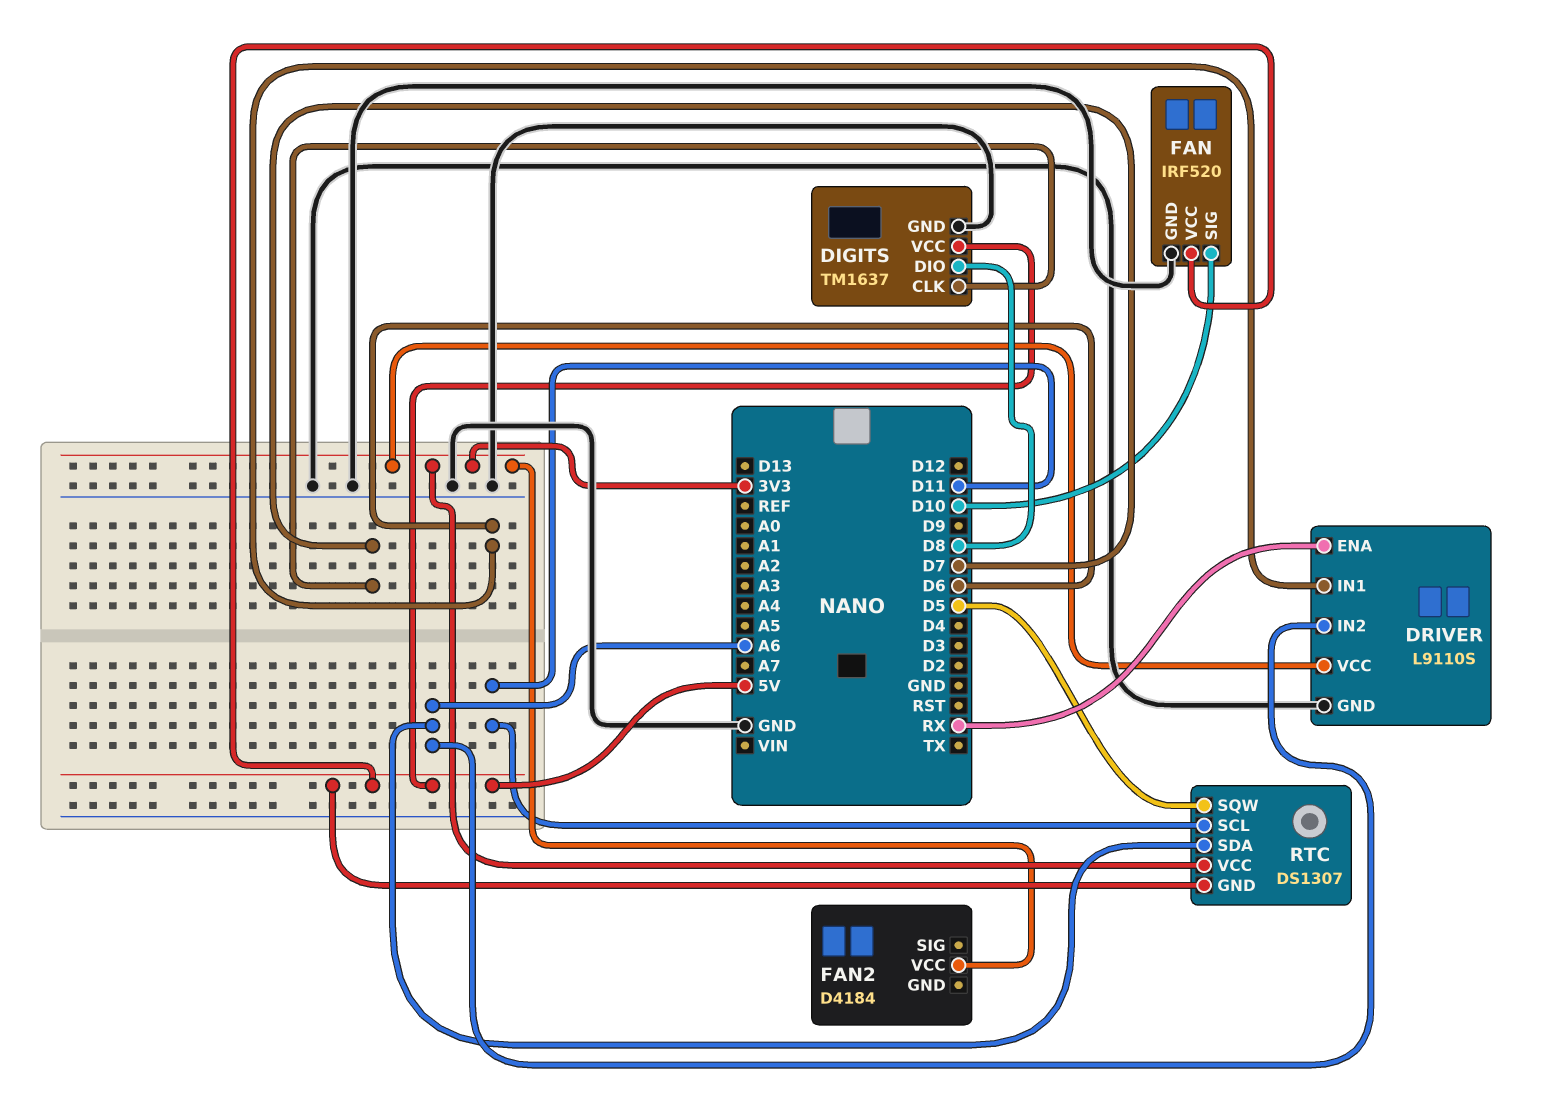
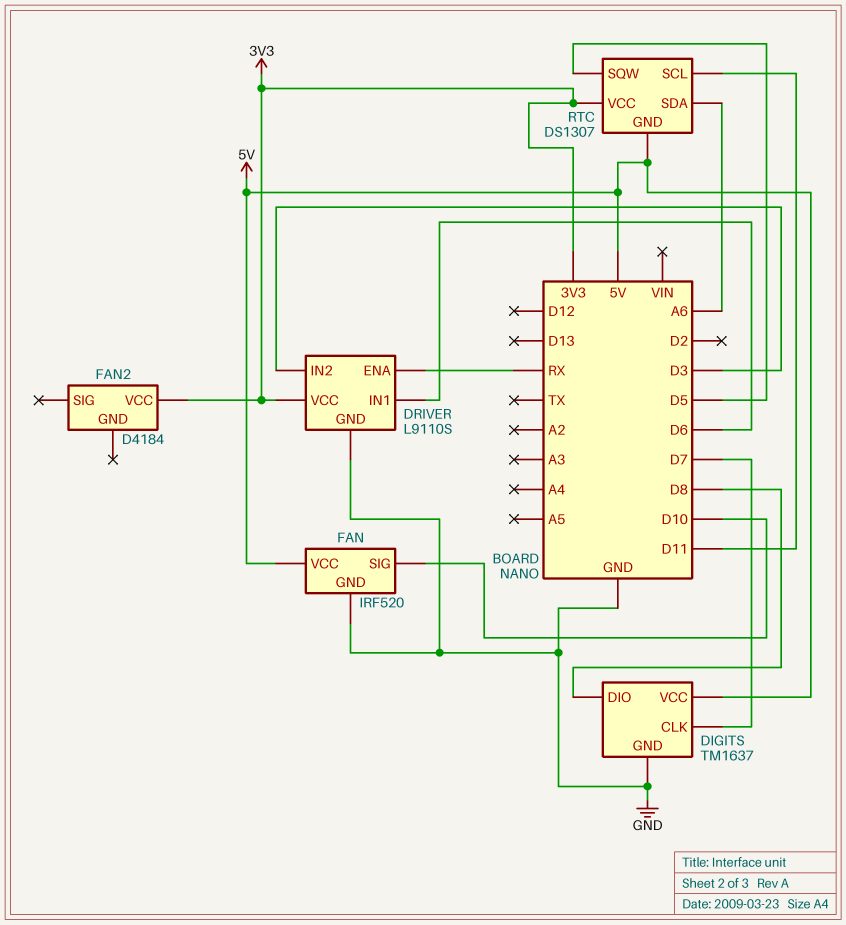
DRIVER pin IN2: A6 -> D3

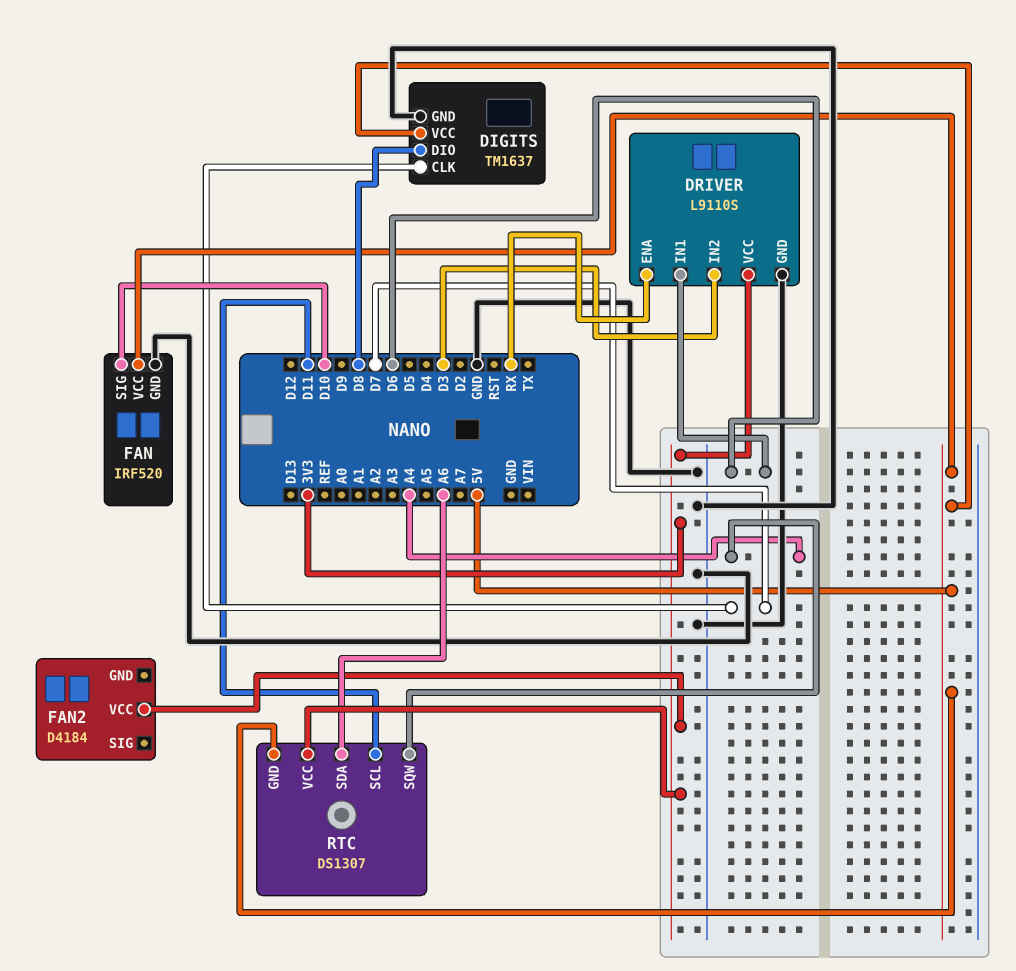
RTC pin SQW: D5 -> A4

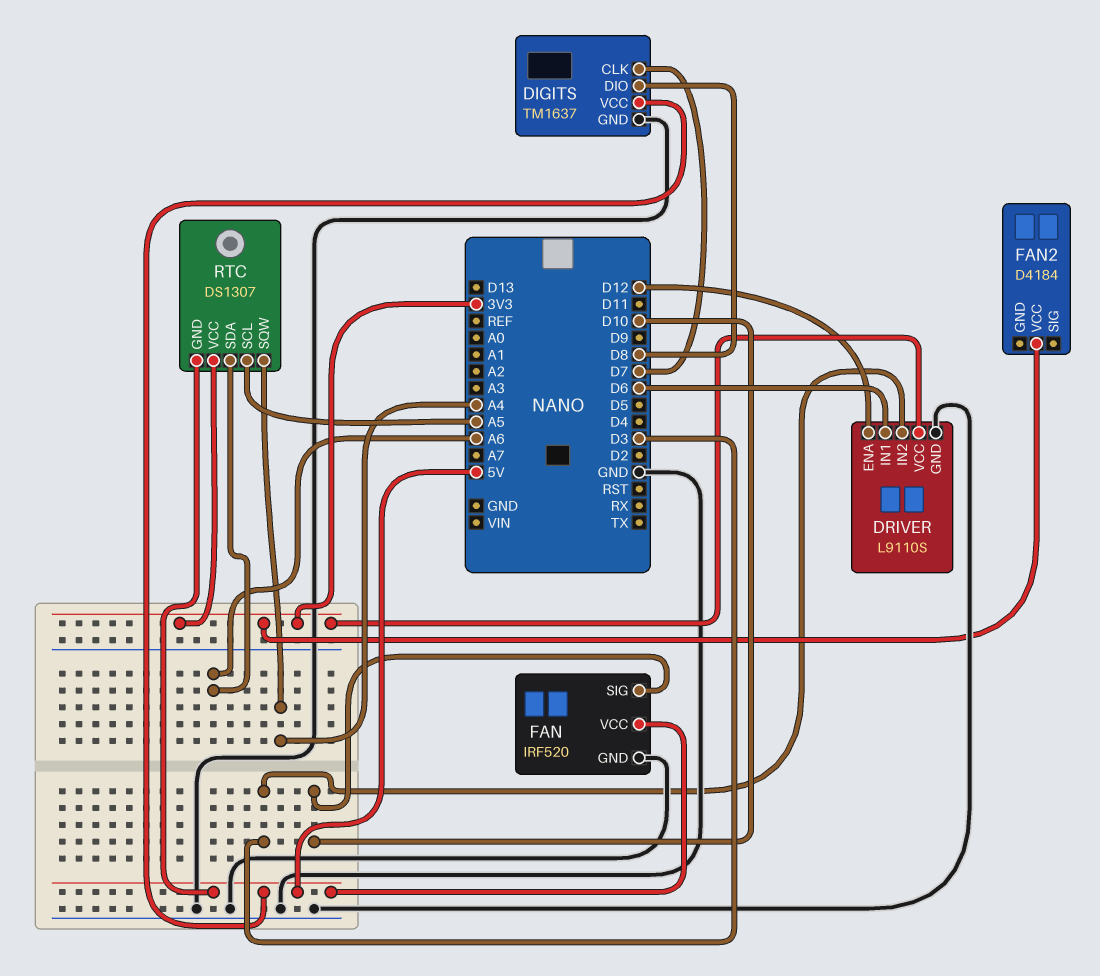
DRIVER pin ENA: RX -> D12
RTC pin SCL: D11 -> A5

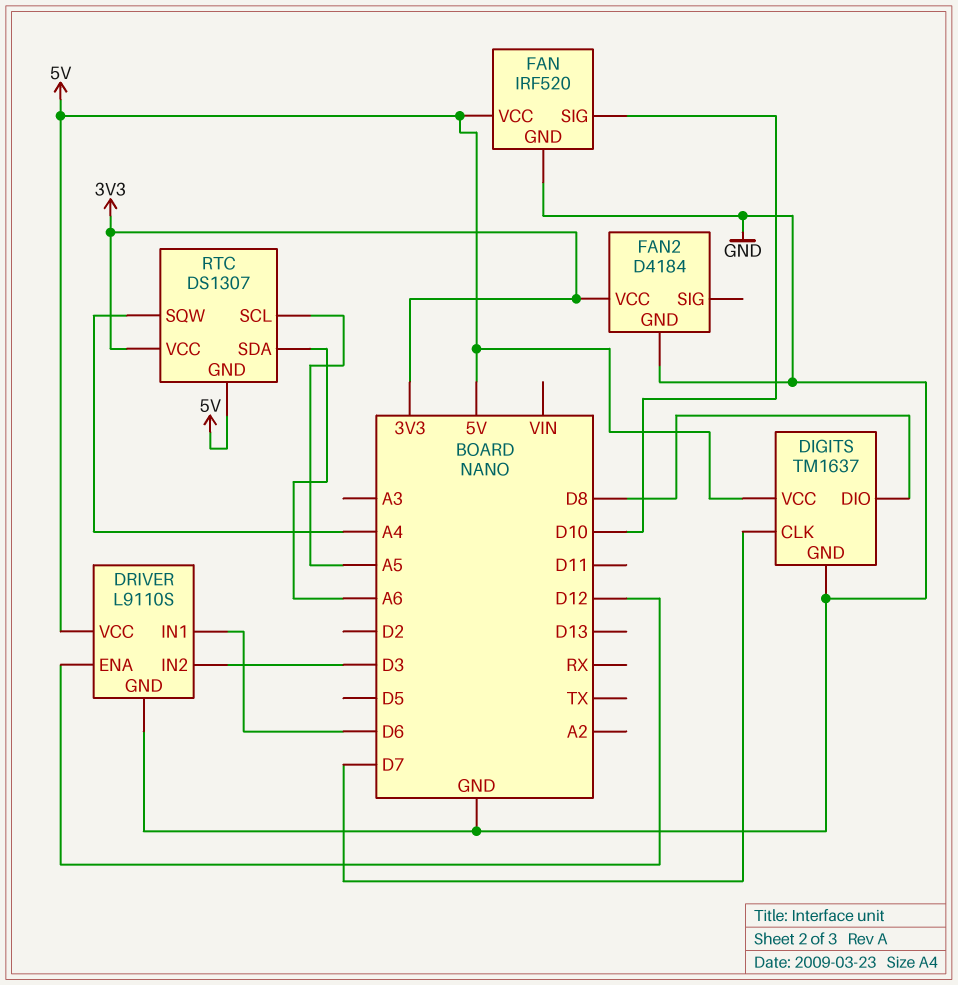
DRIVER pin VCC: 3V3 -> 5V
FAN2 pin GND: none -> GND

